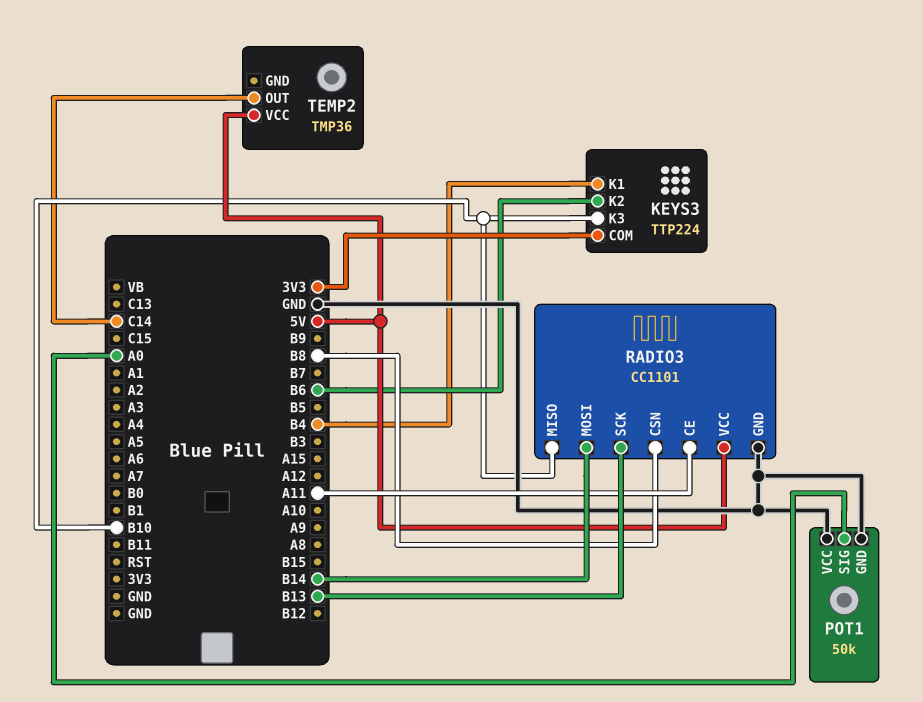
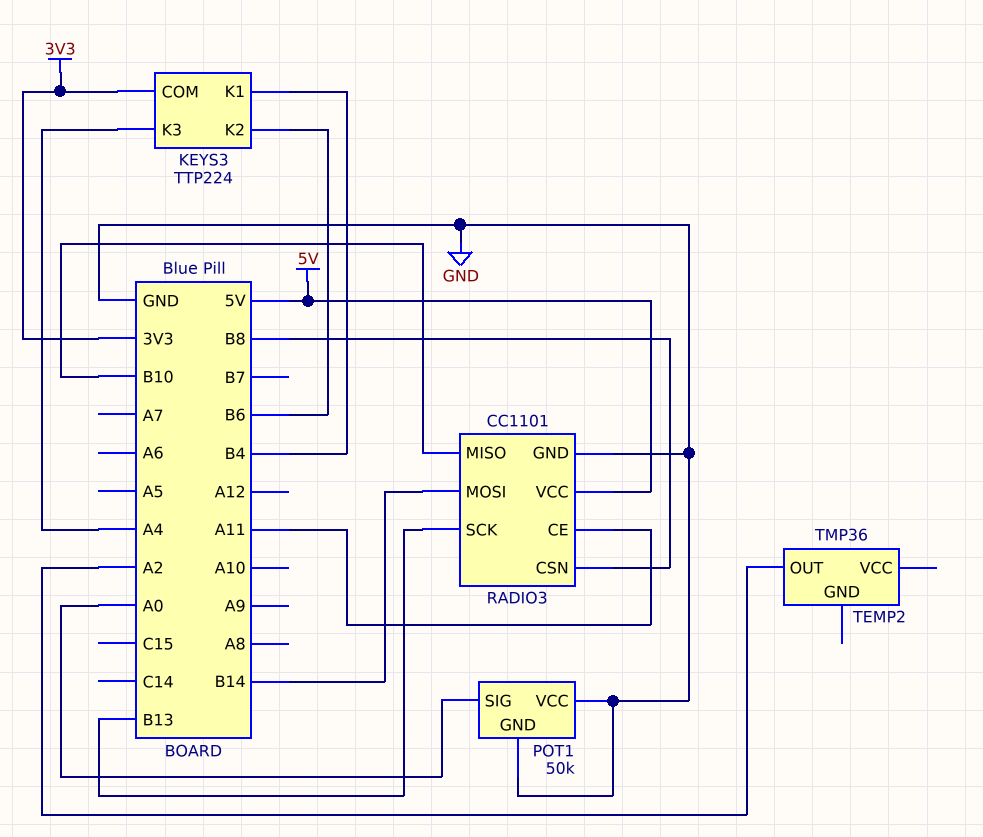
KEYS3 pin K3: B10 -> A4
TEMP2 pin OUT: C14 -> A2
TEMP2 pin VCC: 5V -> none

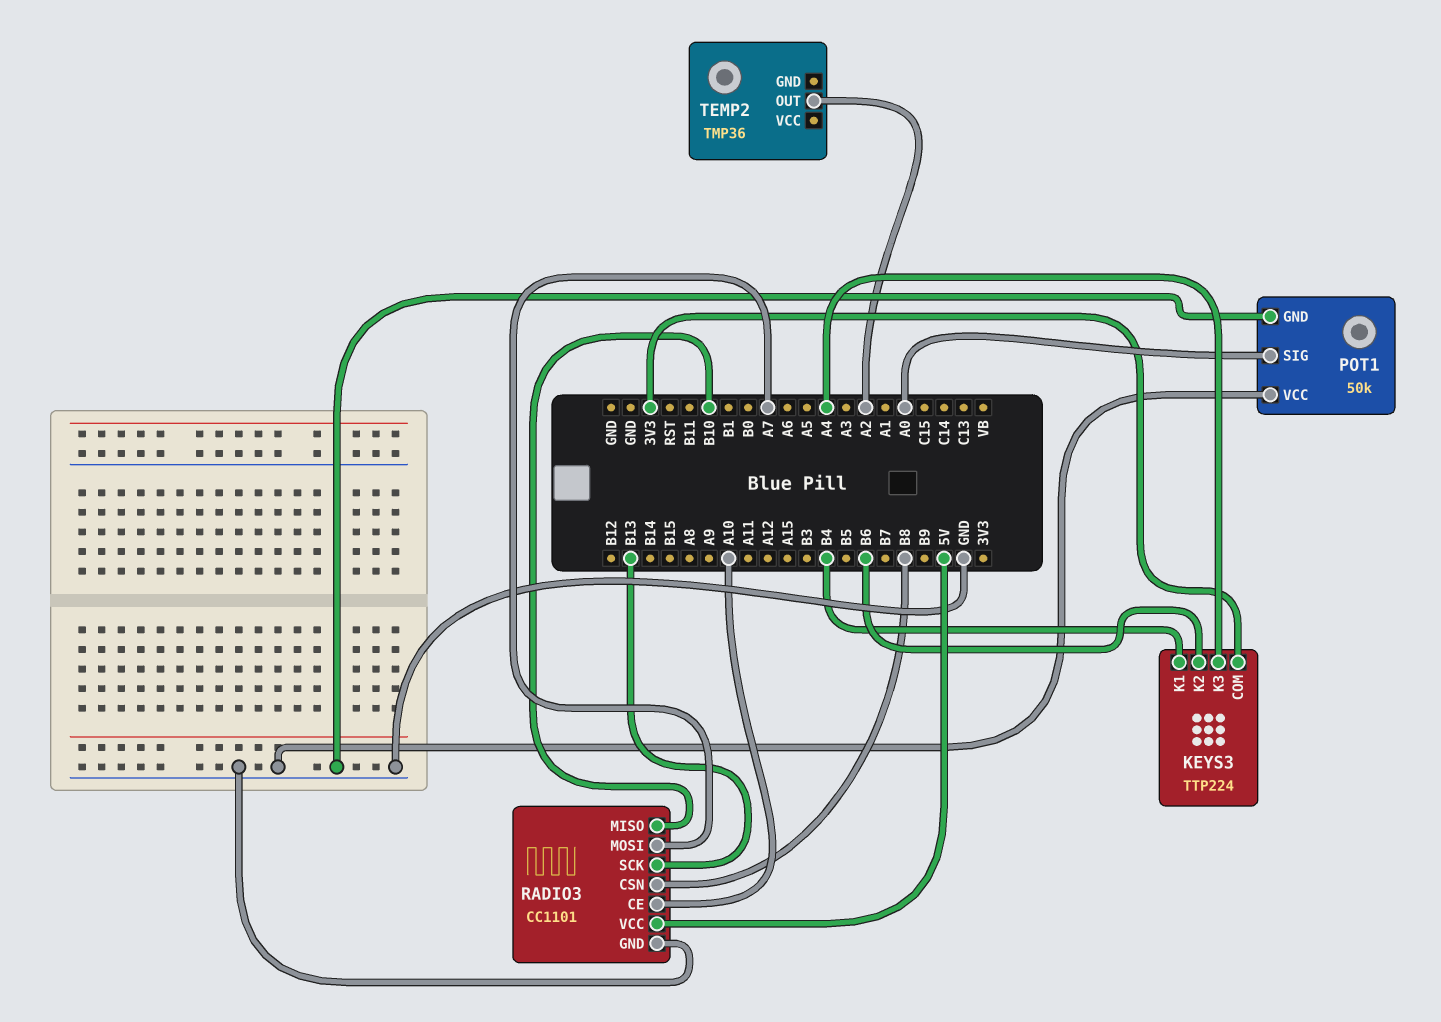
RADIO3 pin CE: A11 -> A10
RADIO3 pin MOSI: B14 -> A7

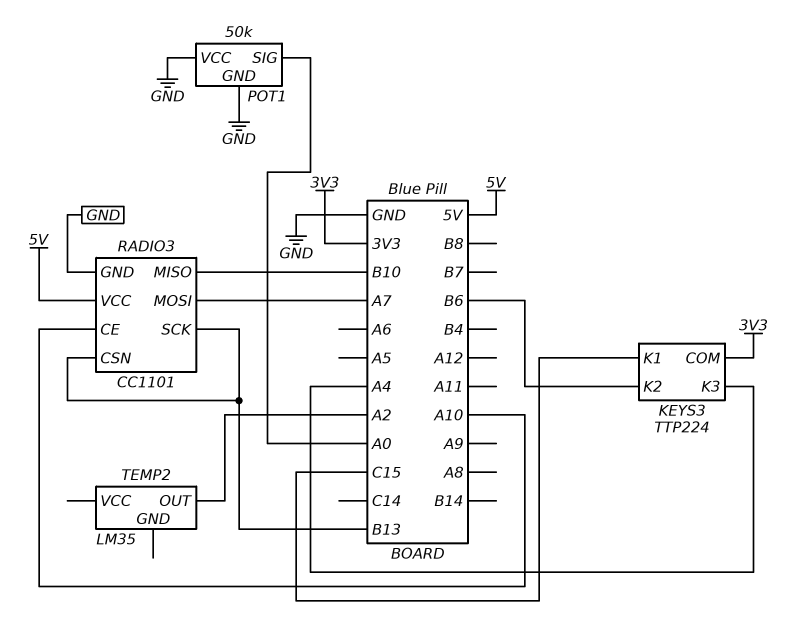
KEYS3 pin K1: B4 -> C15
RADIO3 pin CSN: B8 -> B13
TEMP2: TMP36 -> LM35

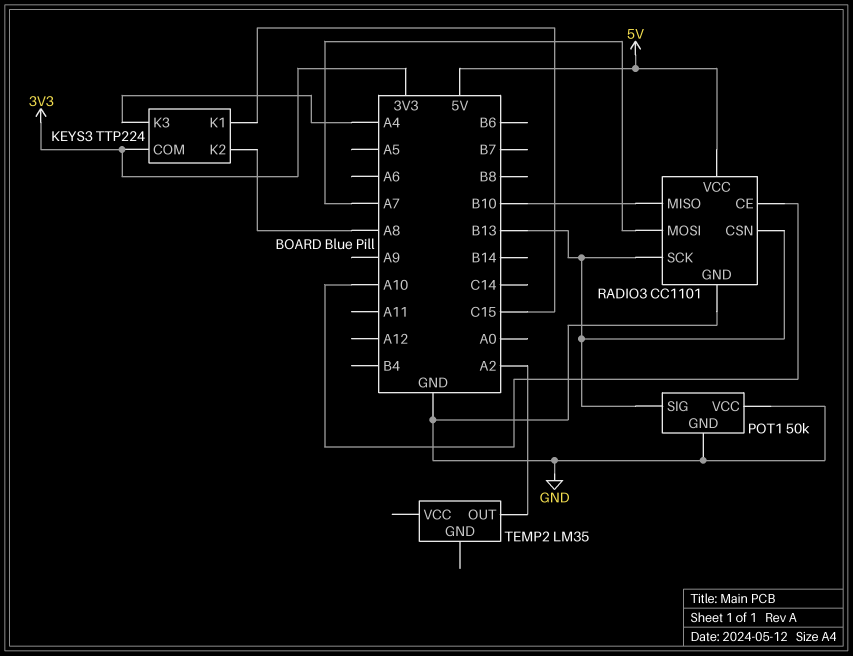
KEYS3 pin K2: B6 -> A8
POT1 pin SIG: A0 -> B13

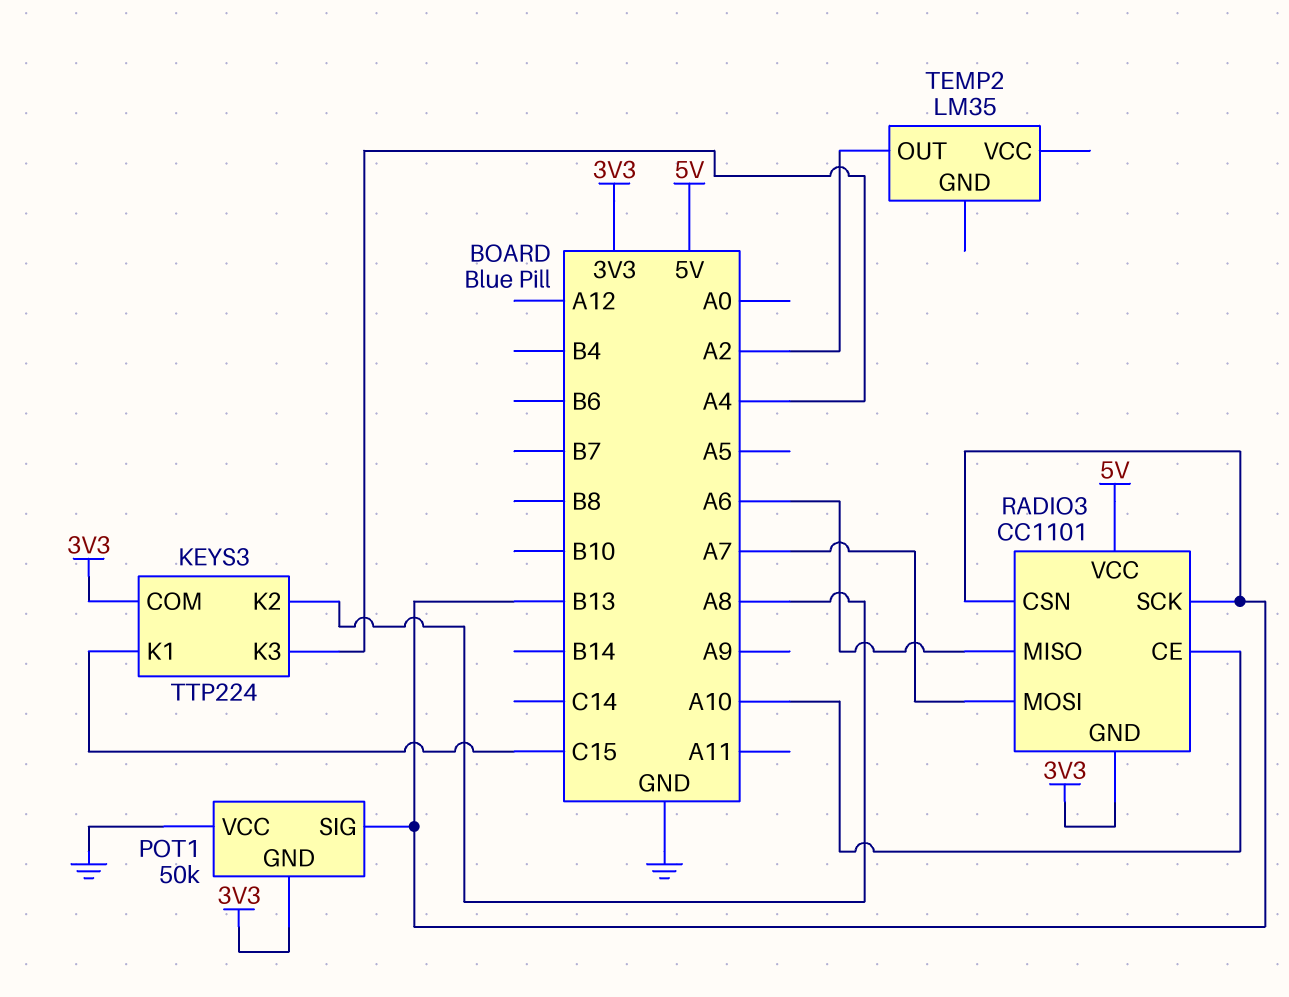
POT1 pin GND: GND -> 3V3
RADIO3 pin GND: GND -> 3V3
RADIO3 pin MISO: B10 -> A6

